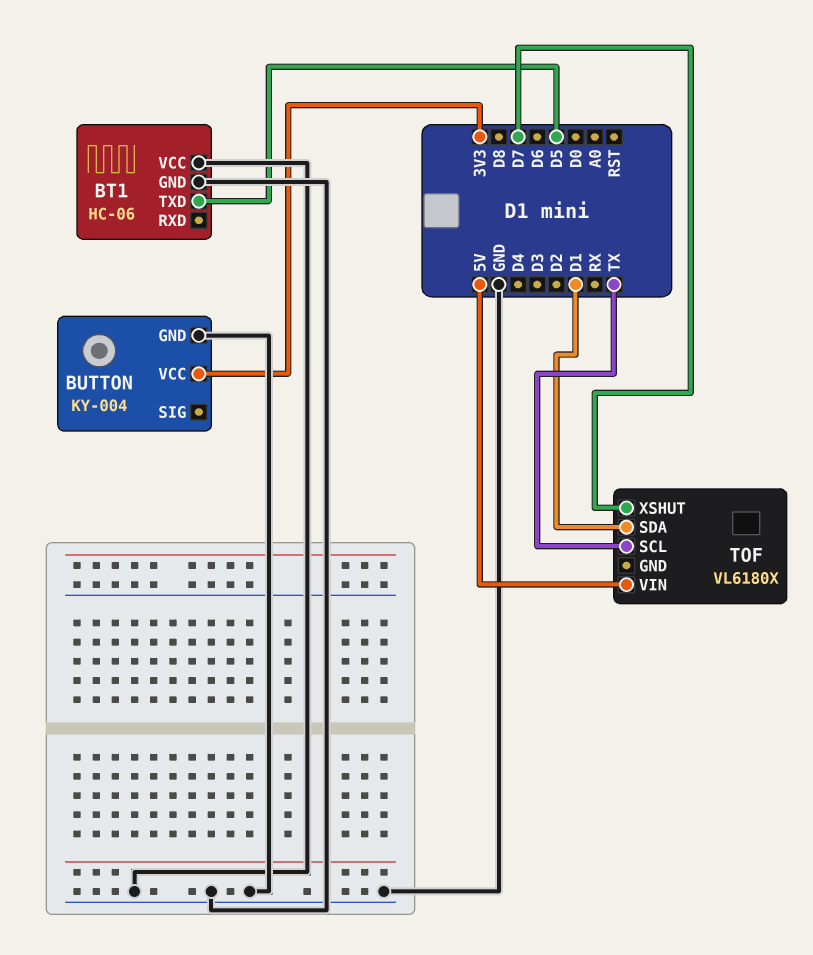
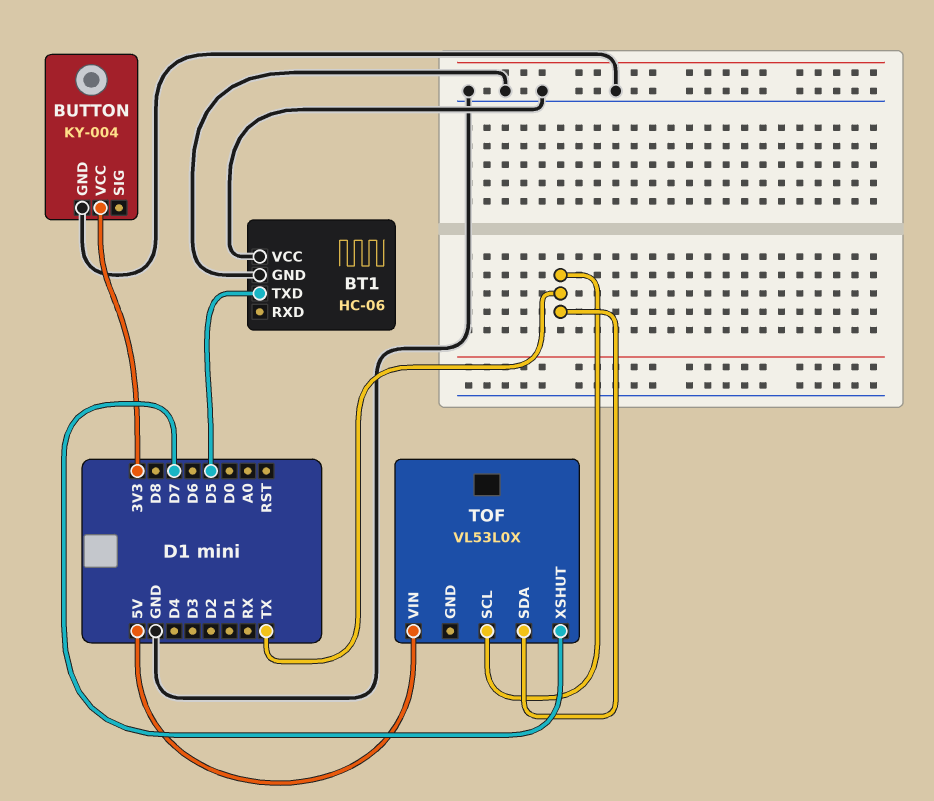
TOF: VL6180X -> VL53L0X
TOF pin SDA: D1 -> TX

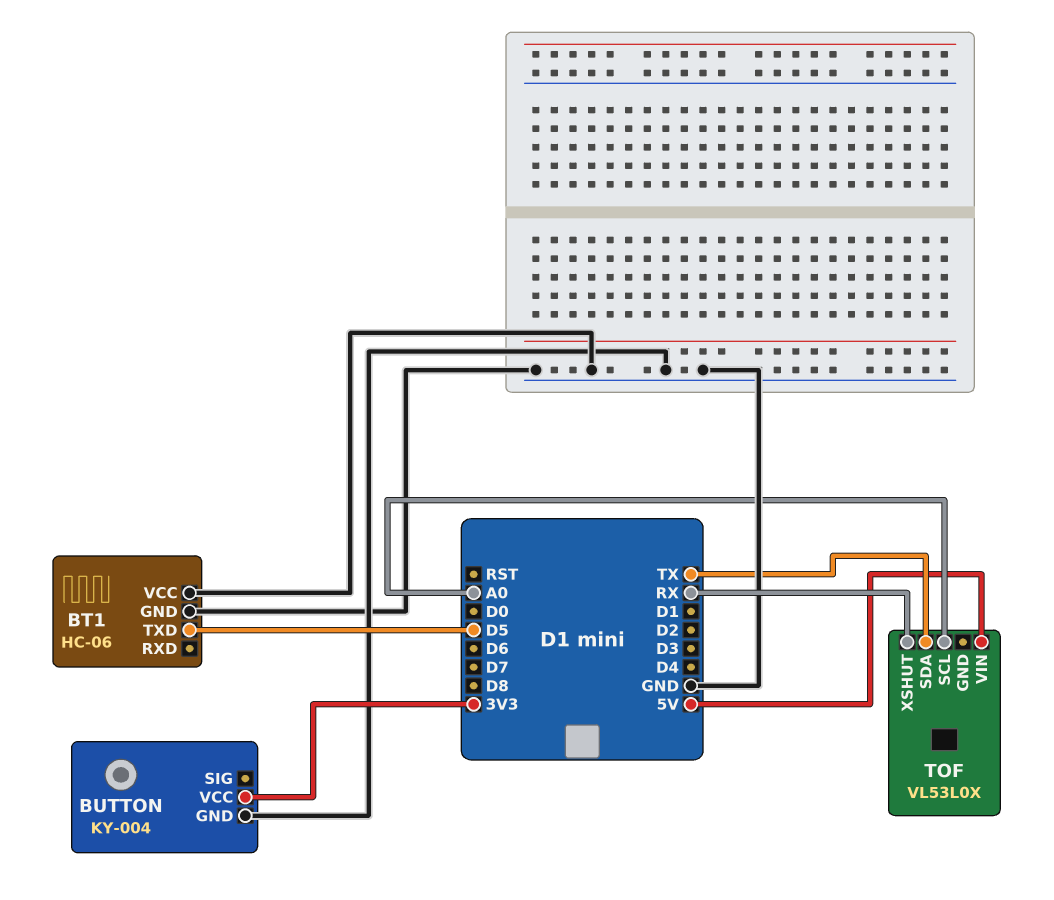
TOF pin SCL: TX -> A0
TOF pin XSHUT: D7 -> RX

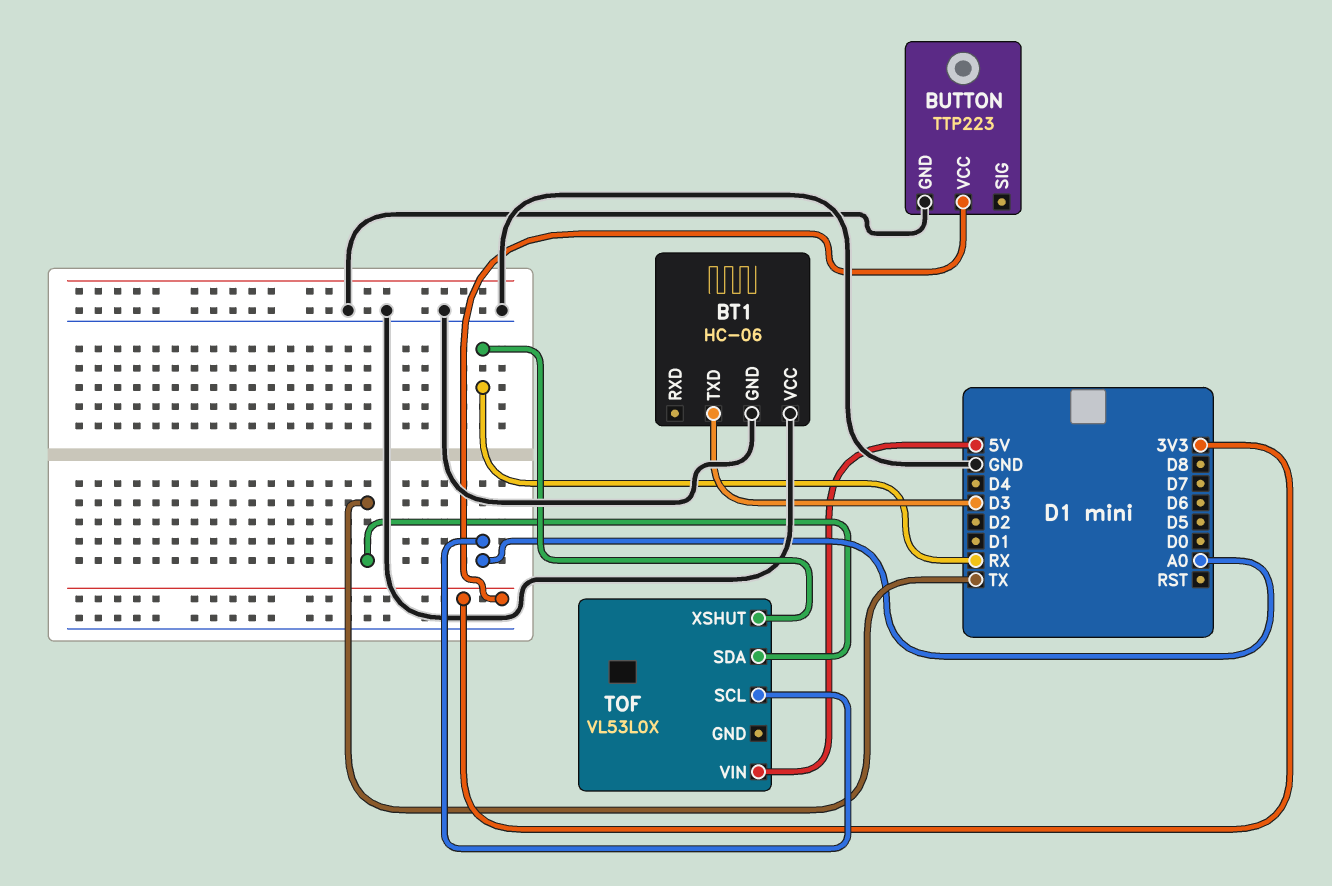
BT1 pin TXD: D5 -> D3
BUTTON: KY-004 -> TTP223

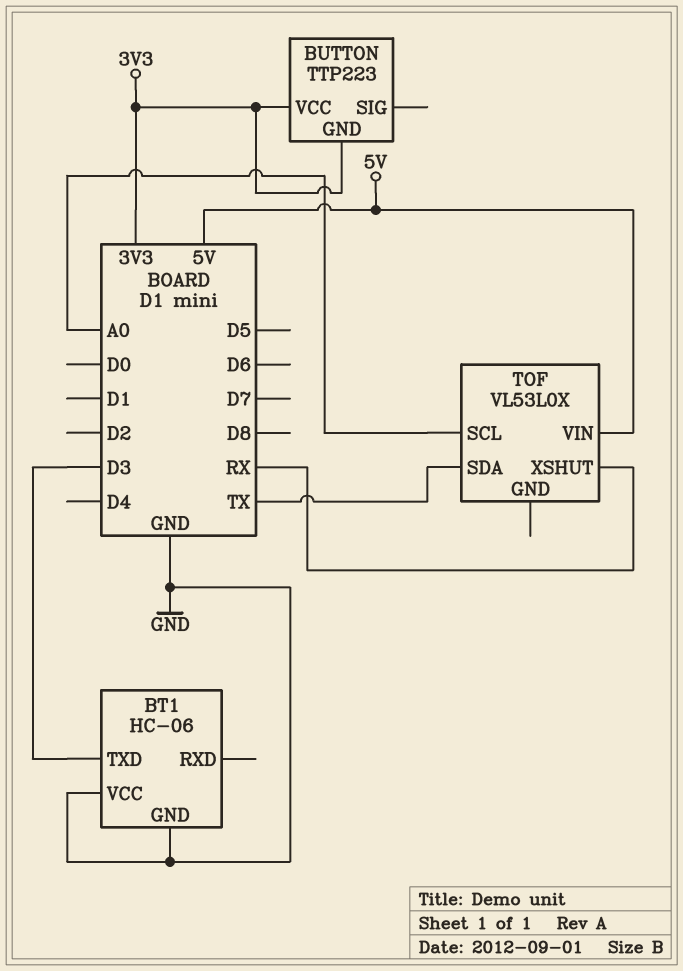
BUTTON pin GND: GND -> 3V3

